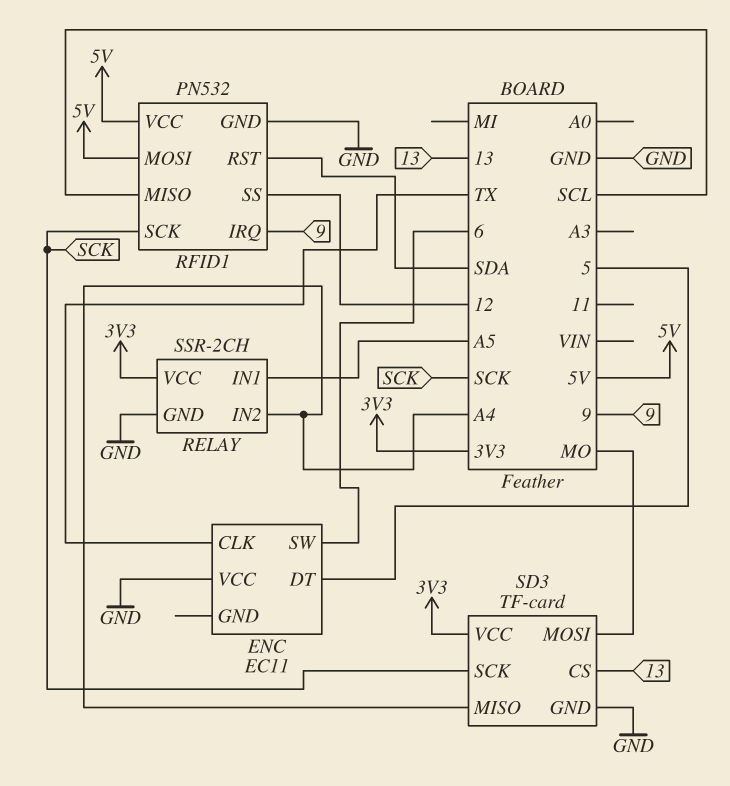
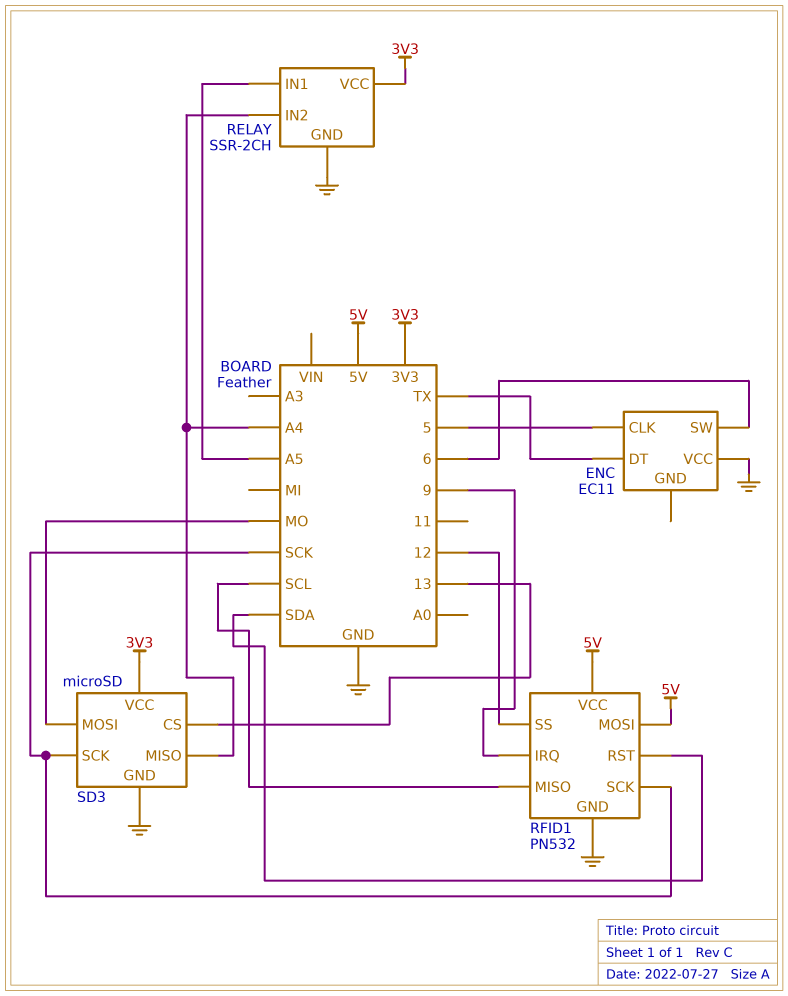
ENC pin CLK: TX -> 5
ENC pin DT: 5 -> TX
SD3: TF-card -> microSD

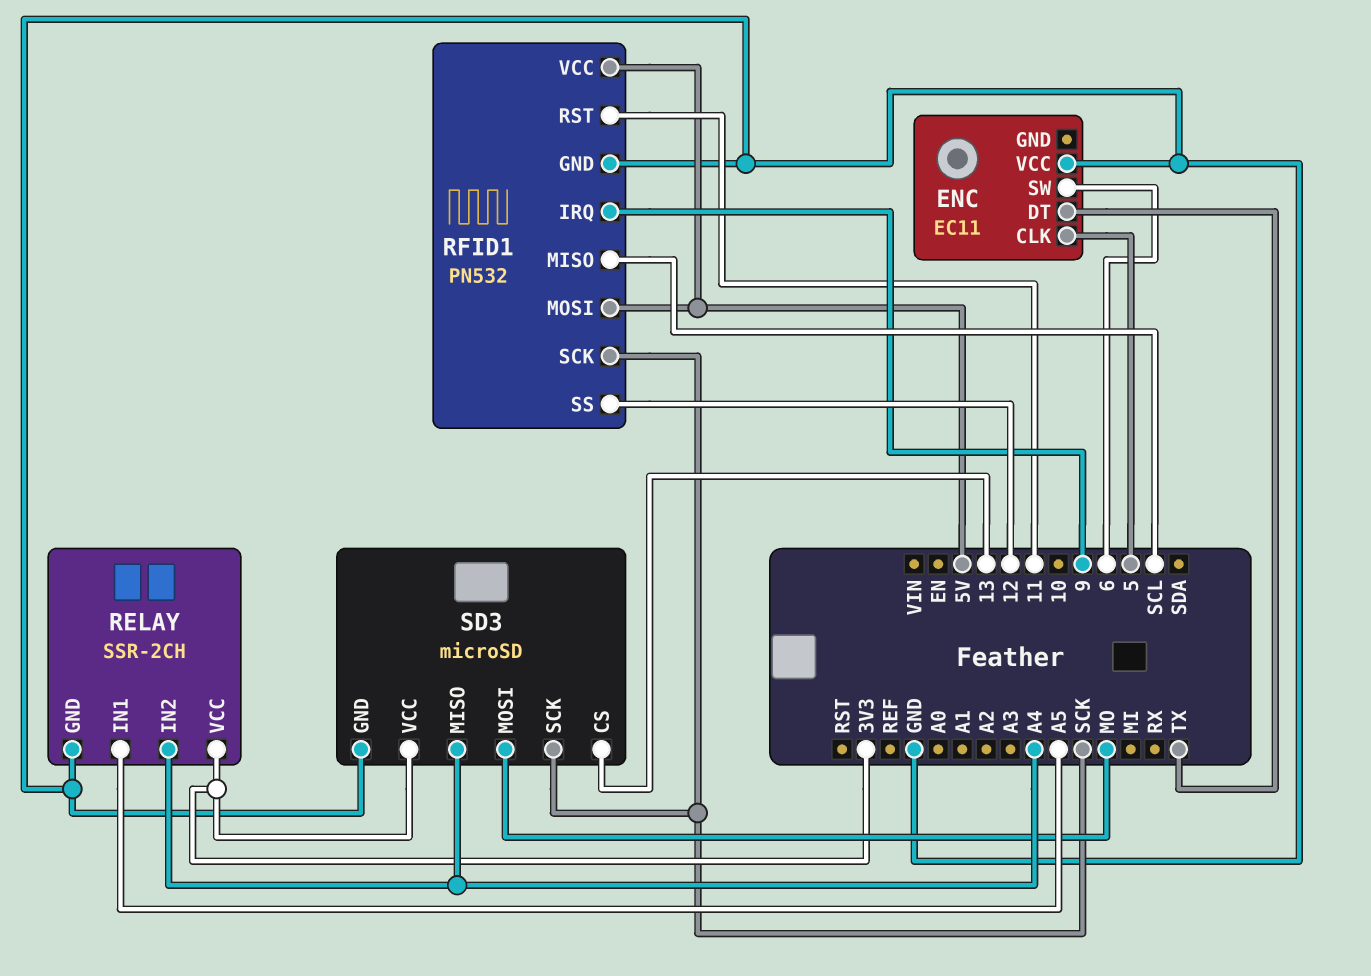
RFID1 pin RST: SDA -> 11

